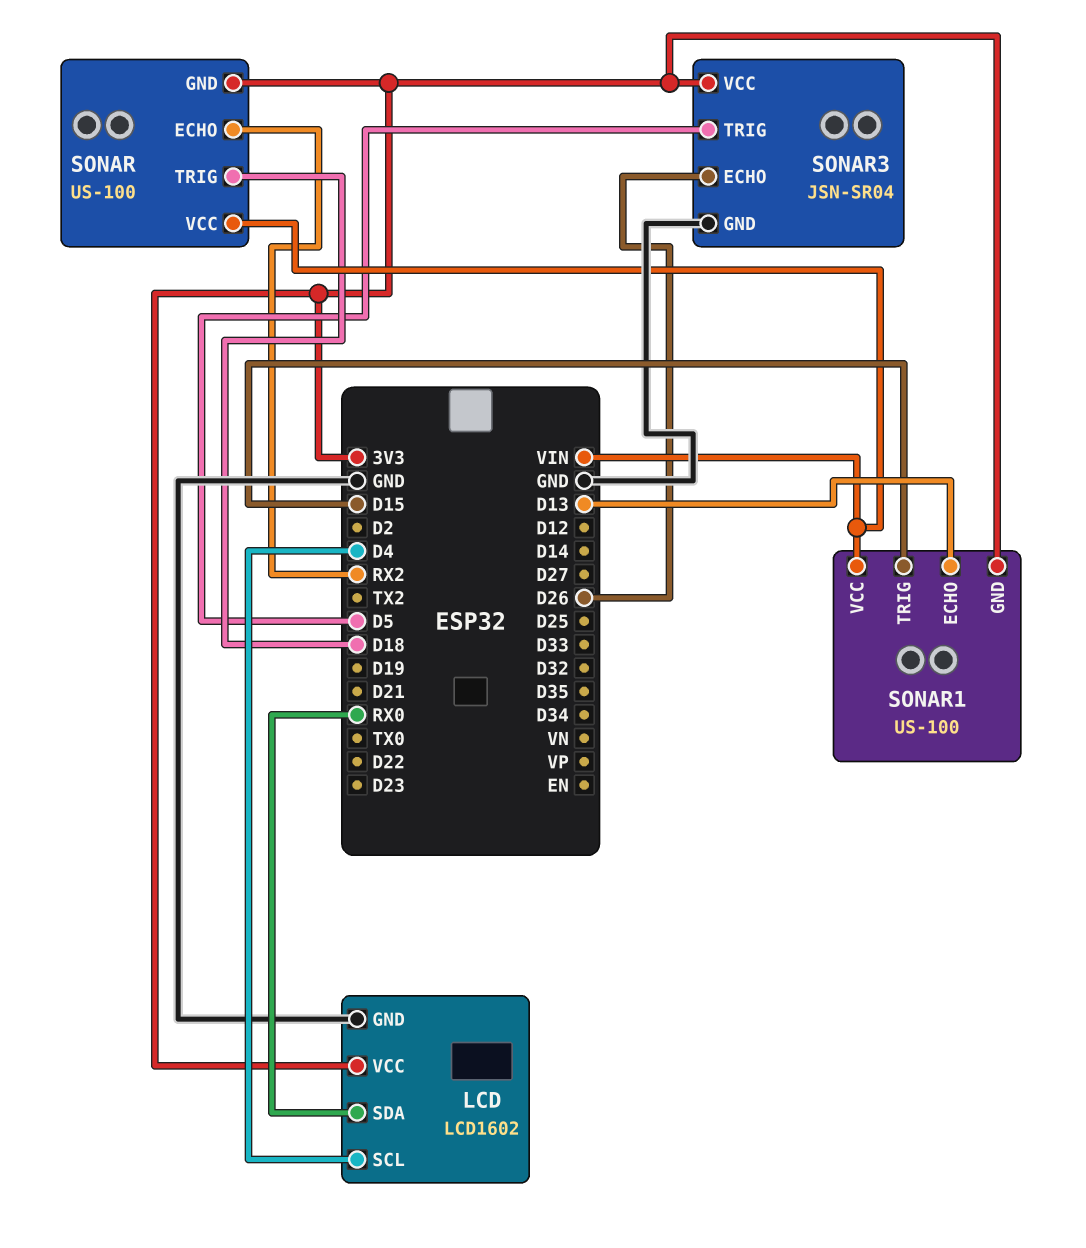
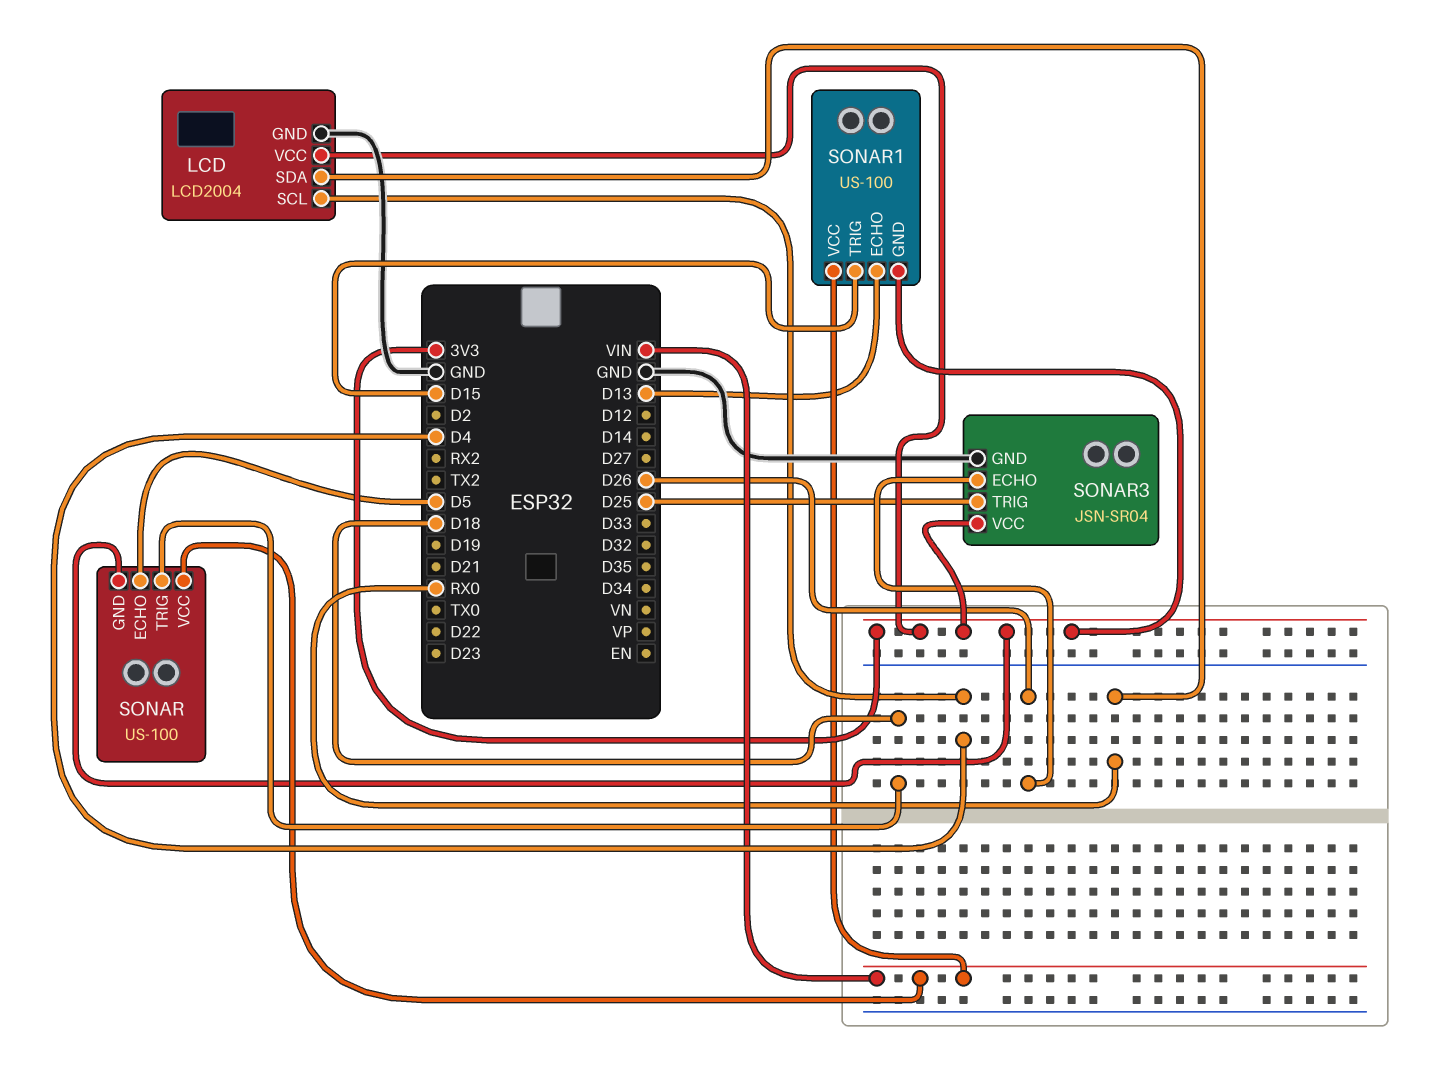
LCD: LCD1602 -> LCD2004
SONAR pin ECHO: RX2 -> D5
SONAR3 pin TRIG: D5 -> D25

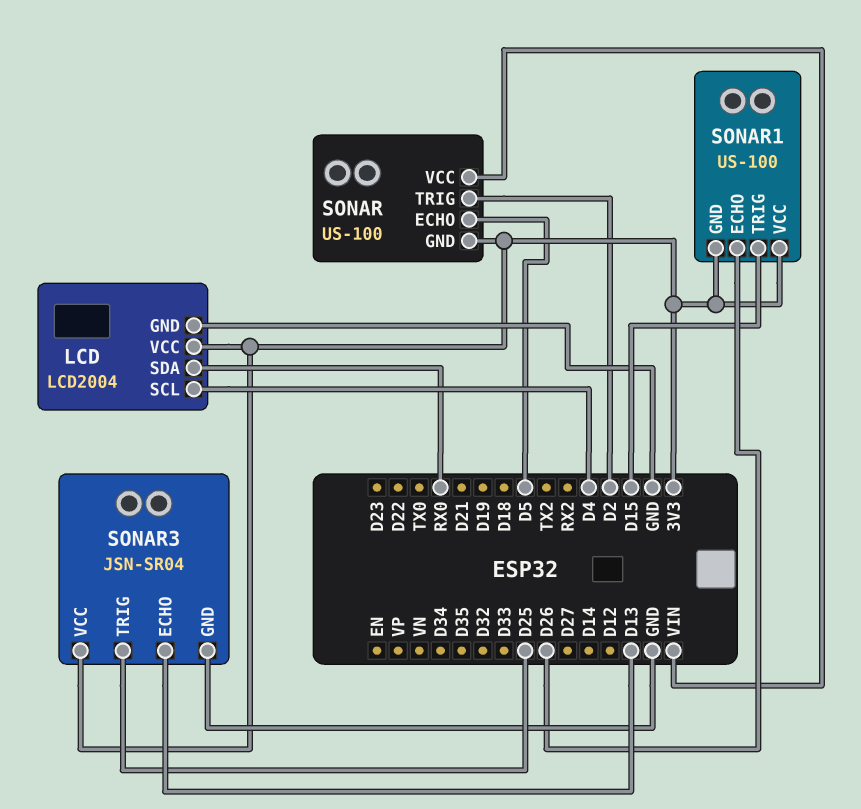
SONAR pin TRIG: D18 -> D2
SONAR1 pin ECHO: D13 -> D26
SONAR1 pin VCC: VIN -> 3V3
SONAR3 pin ECHO: D26 -> D13

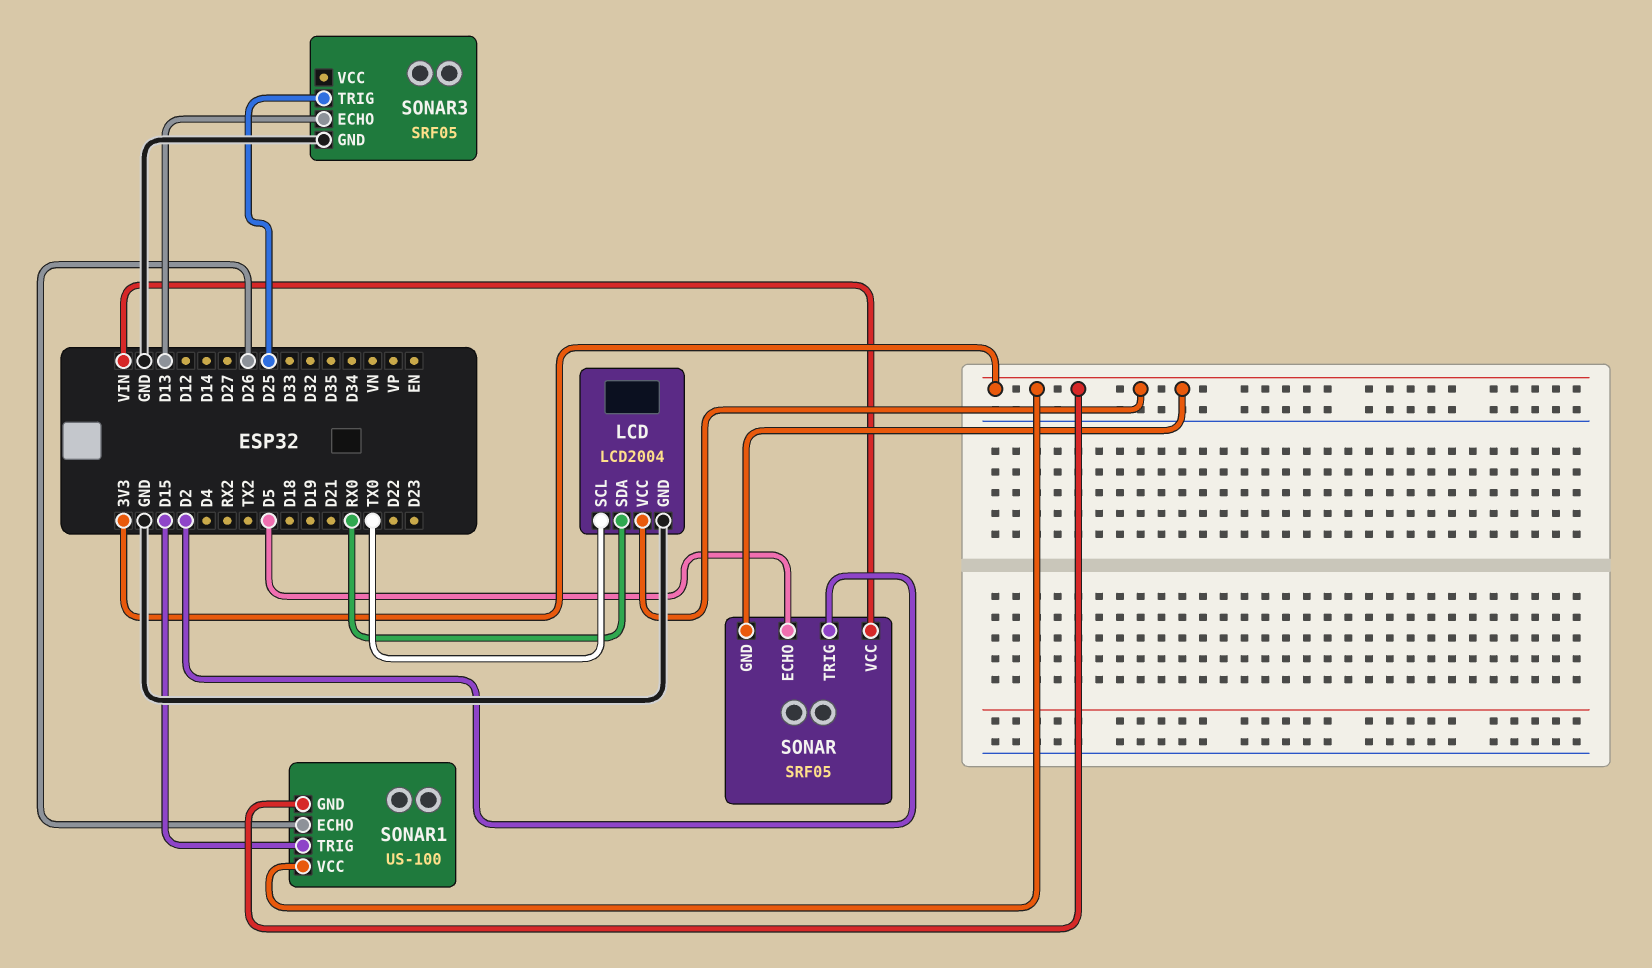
LCD pin SCL: D4 -> TX0
SONAR: US-100 -> SRF05
SONAR3: JSN-SR04 -> SRF05
SONAR3 pin VCC: 3V3 -> none

